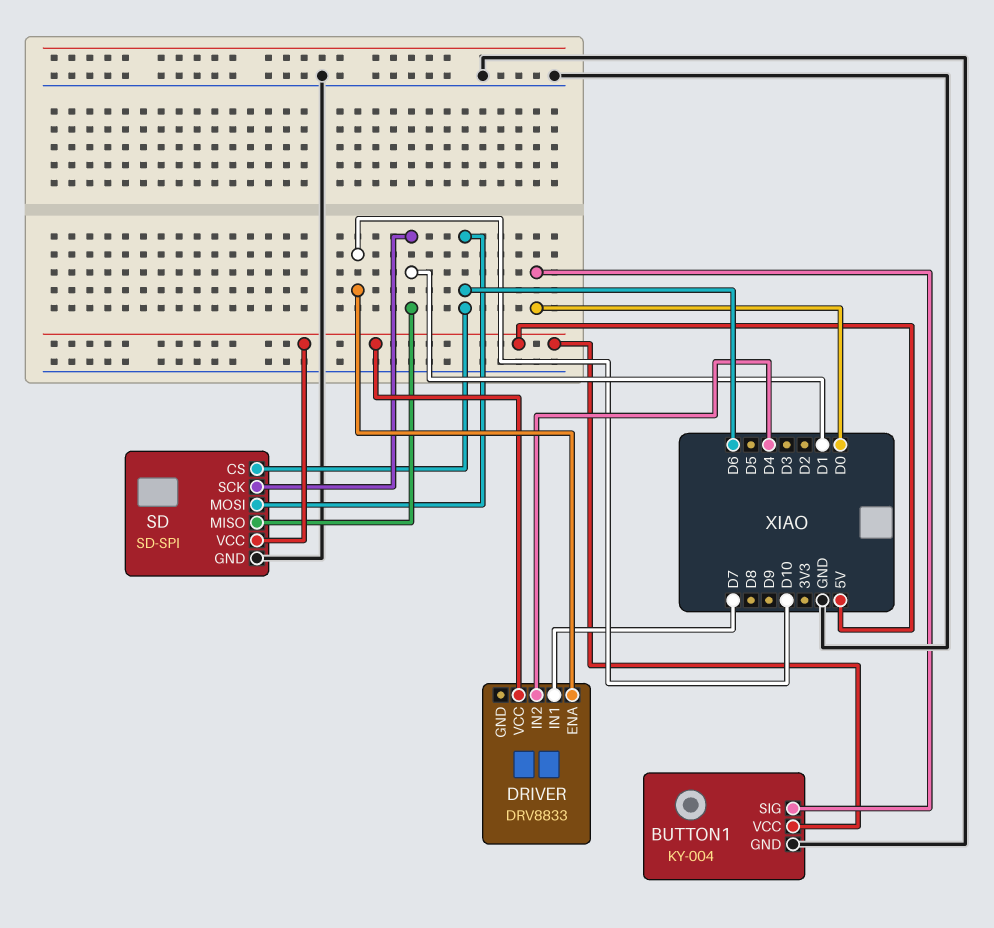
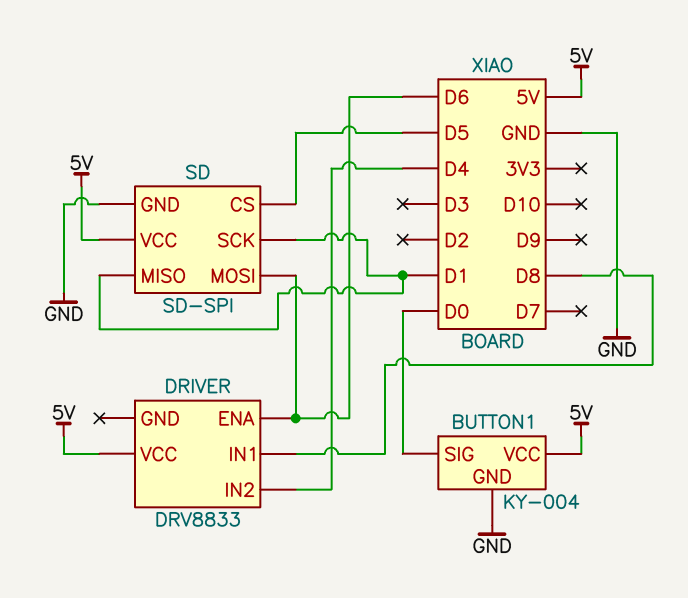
DRIVER pin ENA: D10 -> D6
DRIVER pin IN1: D7 -> D8
SD pin CS: D6 -> D5

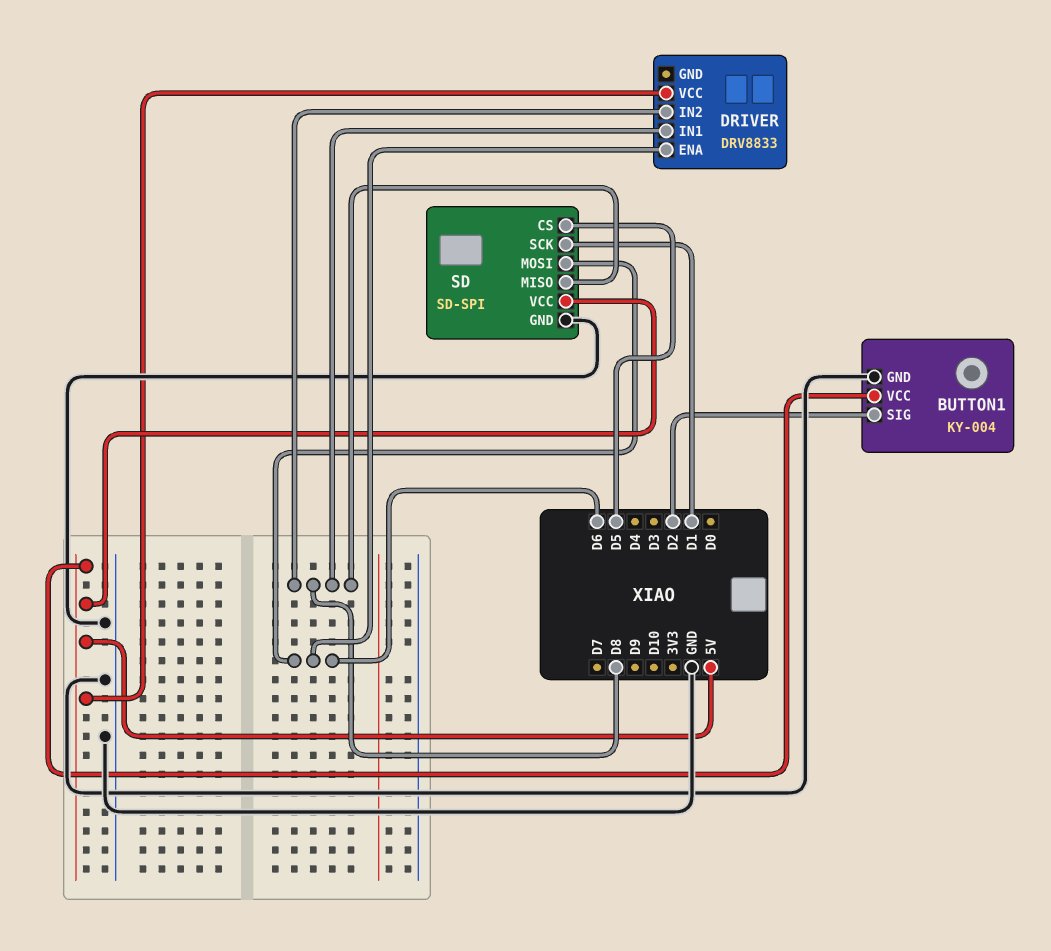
BUTTON1 pin SIG: D0 -> D2
DRIVER pin IN2: D4 -> D8
SD pin MISO: D1 -> D8

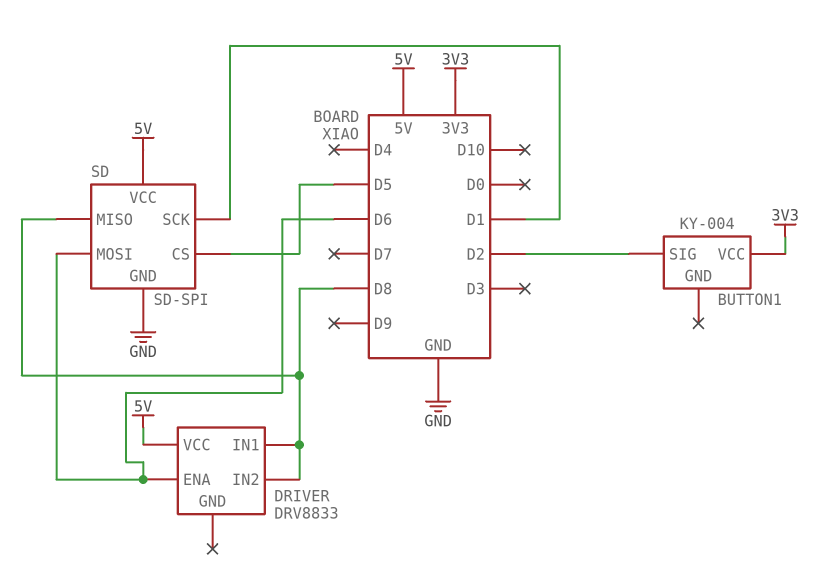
BUTTON1 pin GND: GND -> none
BUTTON1 pin VCC: 5V -> 3V3

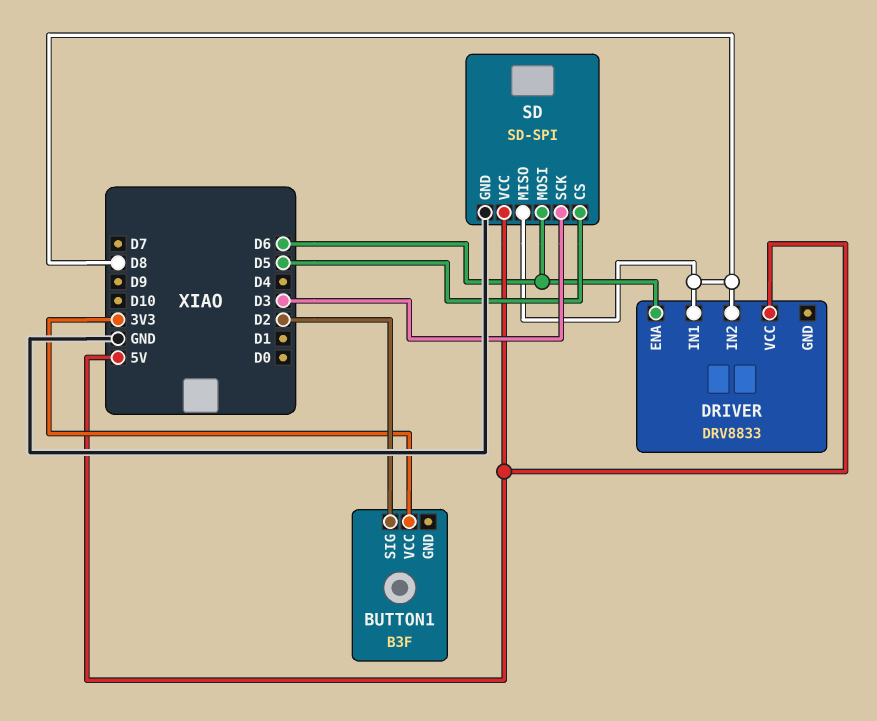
BUTTON1: KY-004 -> B3F
SD pin SCK: D1 -> D3

